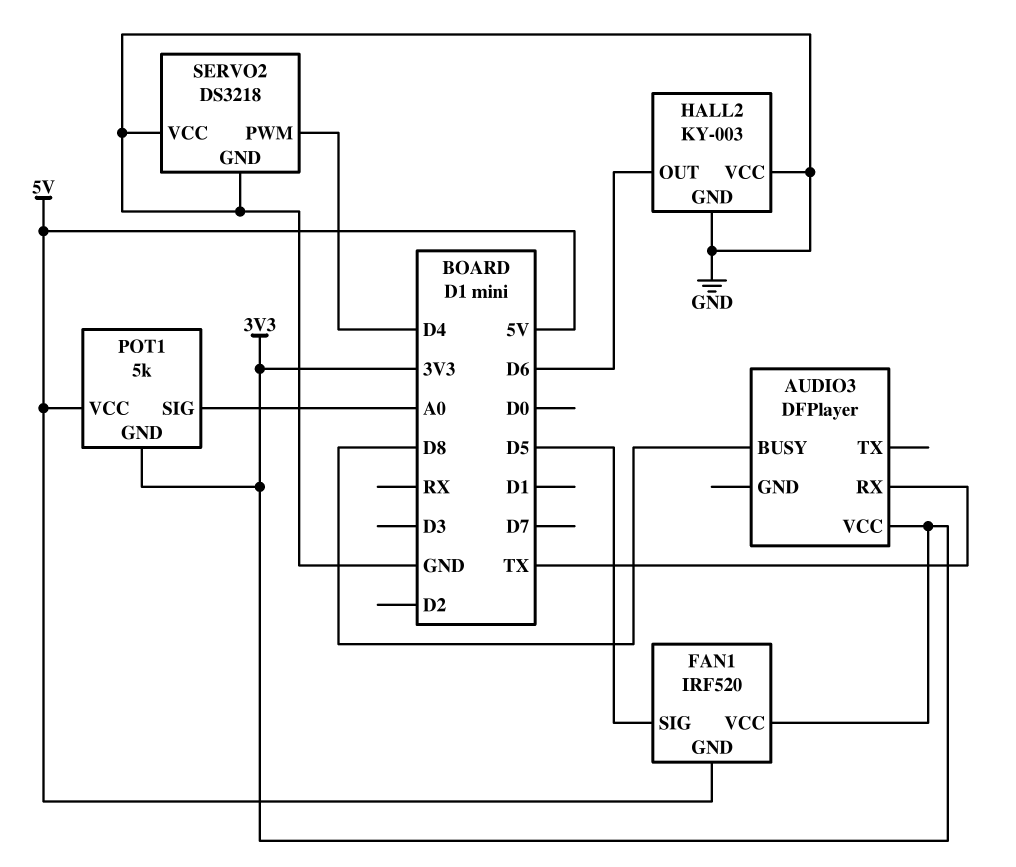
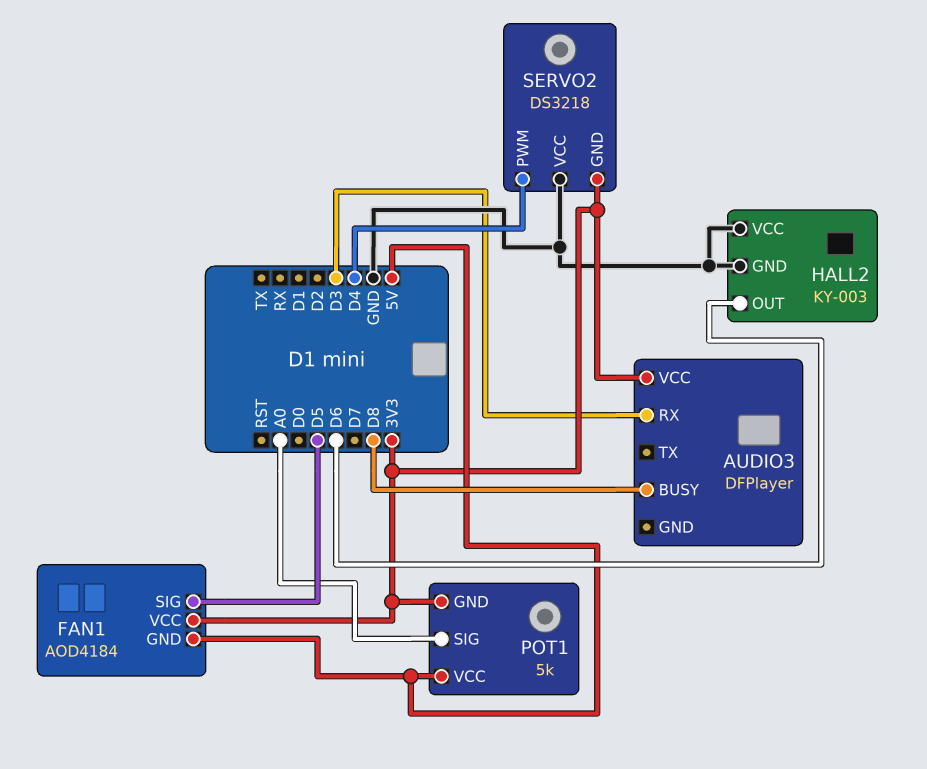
AUDIO3 pin RX: TX -> D3
FAN1: IRF520 -> AOD4184
SERVO2 pin GND: GND -> 3V3

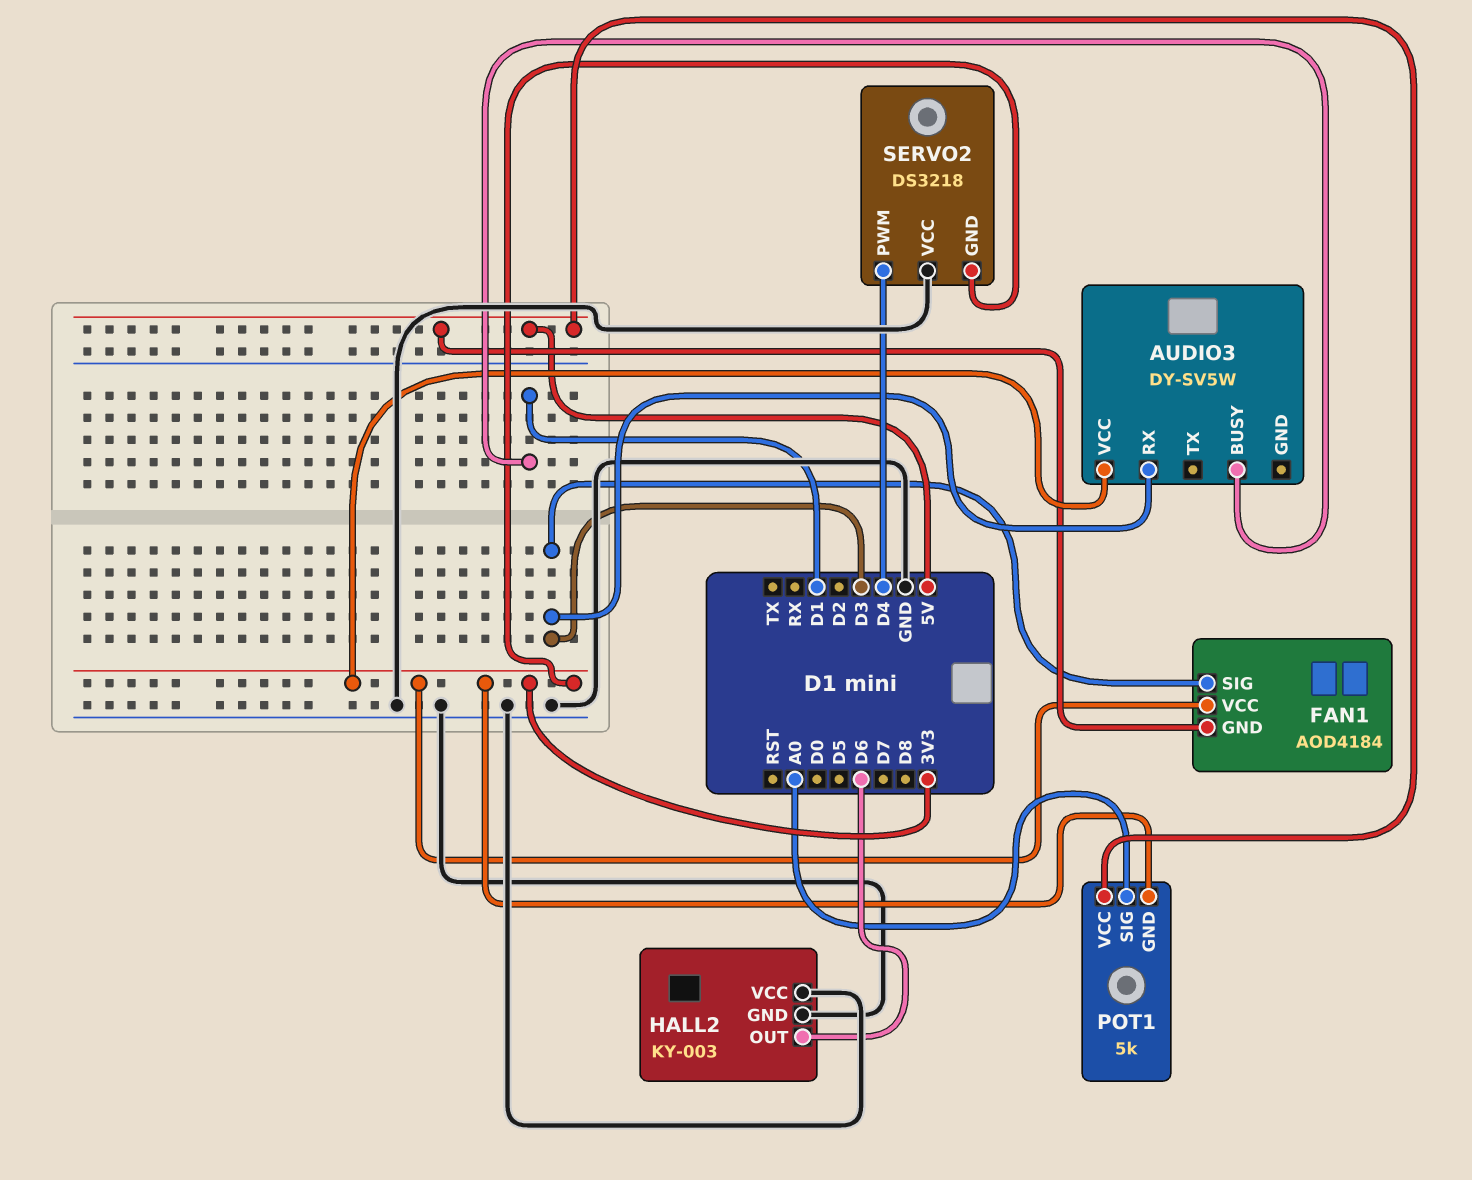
AUDIO3: DFPlayer -> DY-SV5W
AUDIO3 pin BUSY: D8 -> D1
FAN1 pin SIG: D5 -> D3

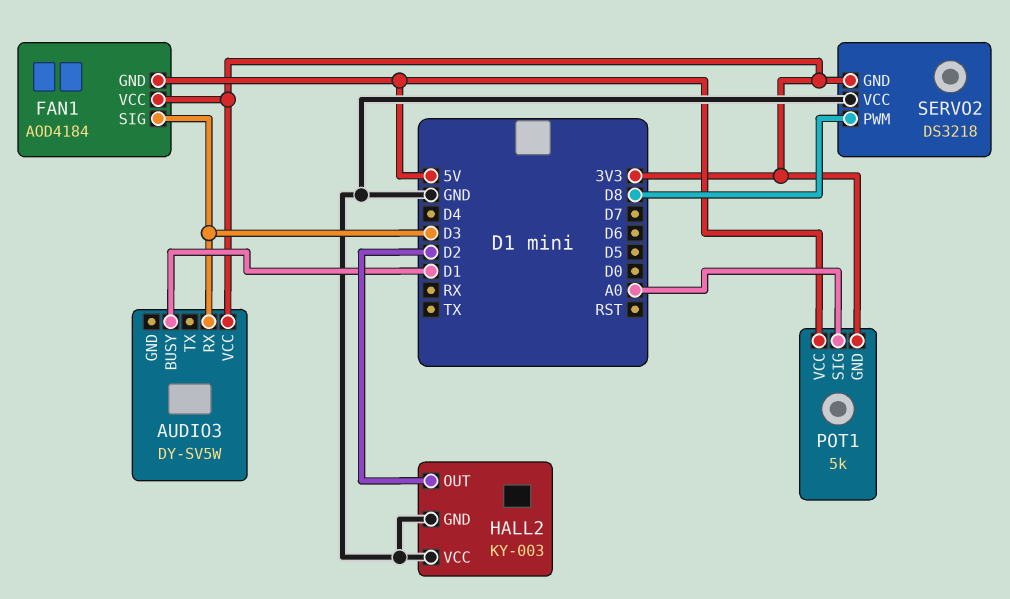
HALL2 pin OUT: D6 -> D2
SERVO2 pin PWM: D4 -> D8

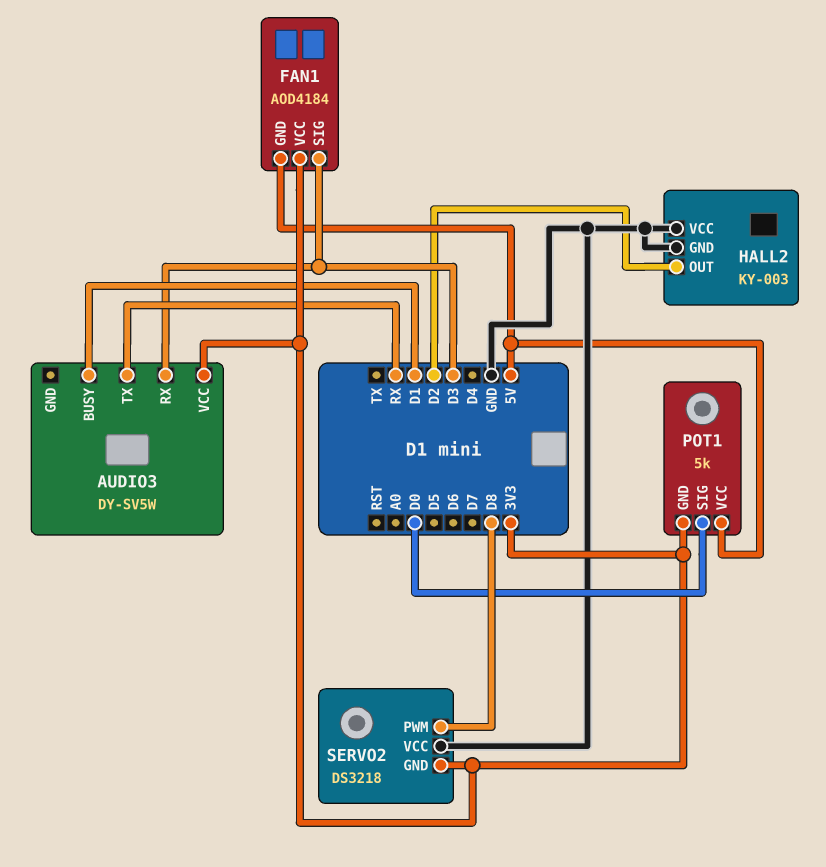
AUDIO3 pin TX: none -> RX
POT1 pin SIG: A0 -> D0

